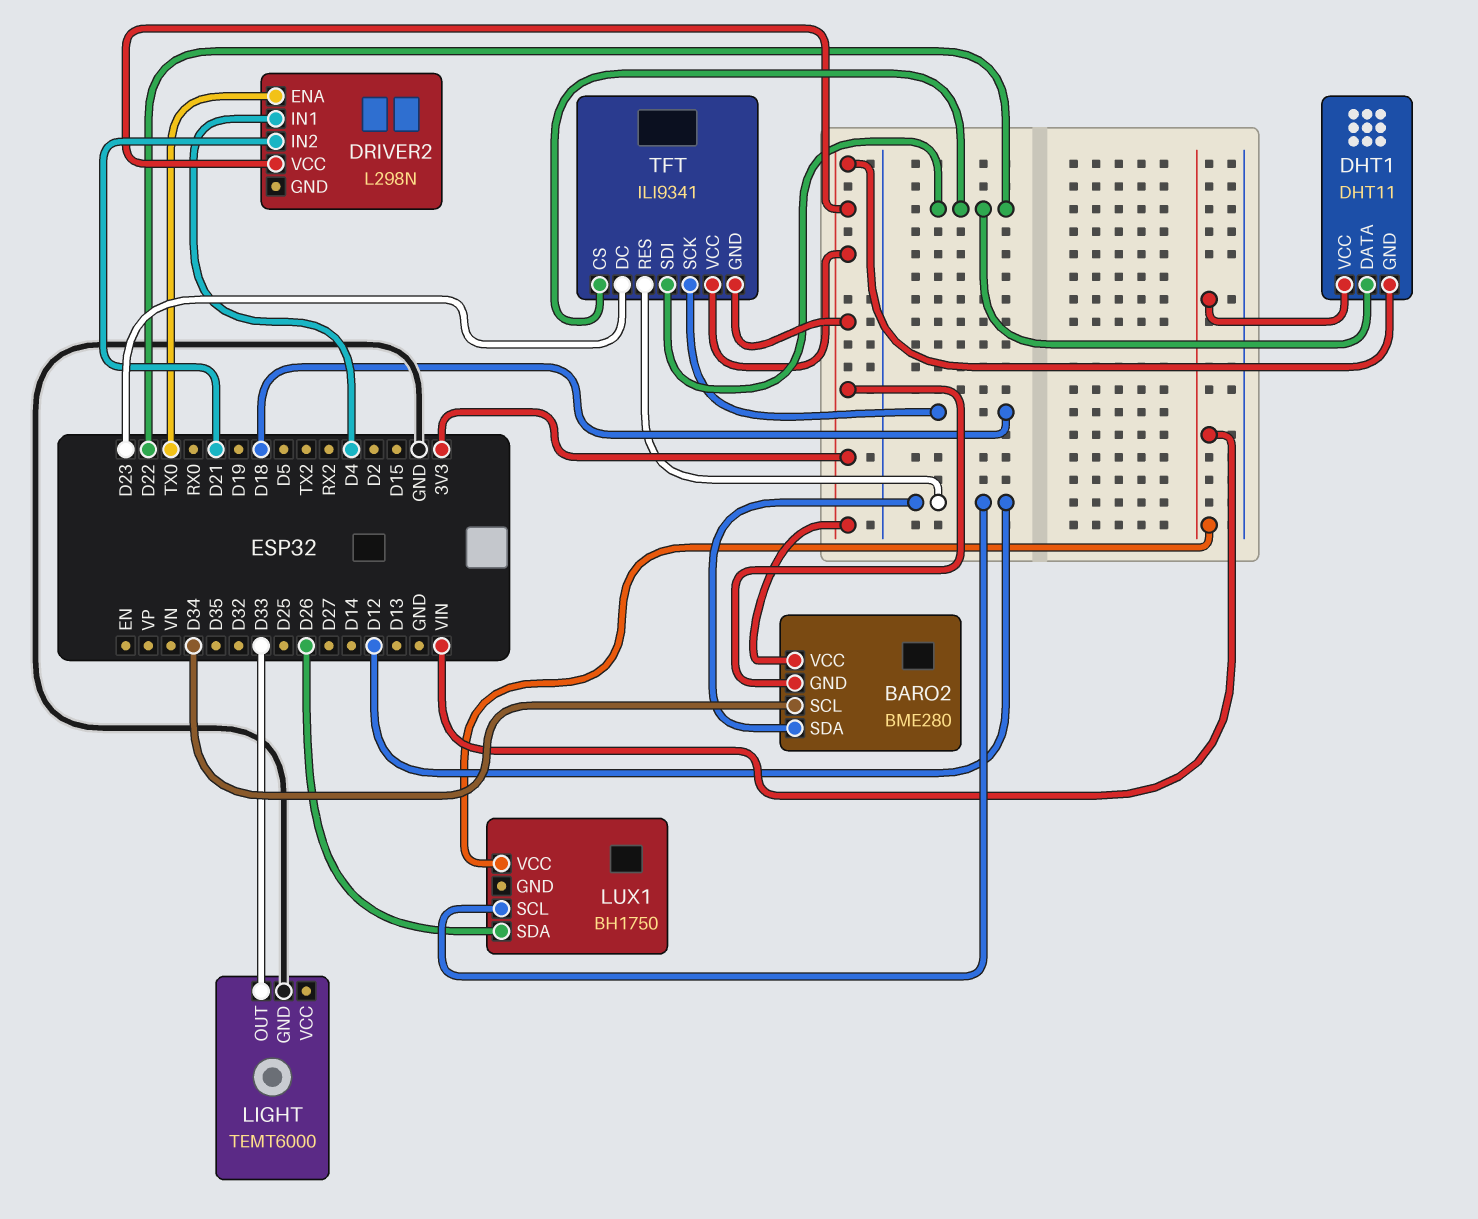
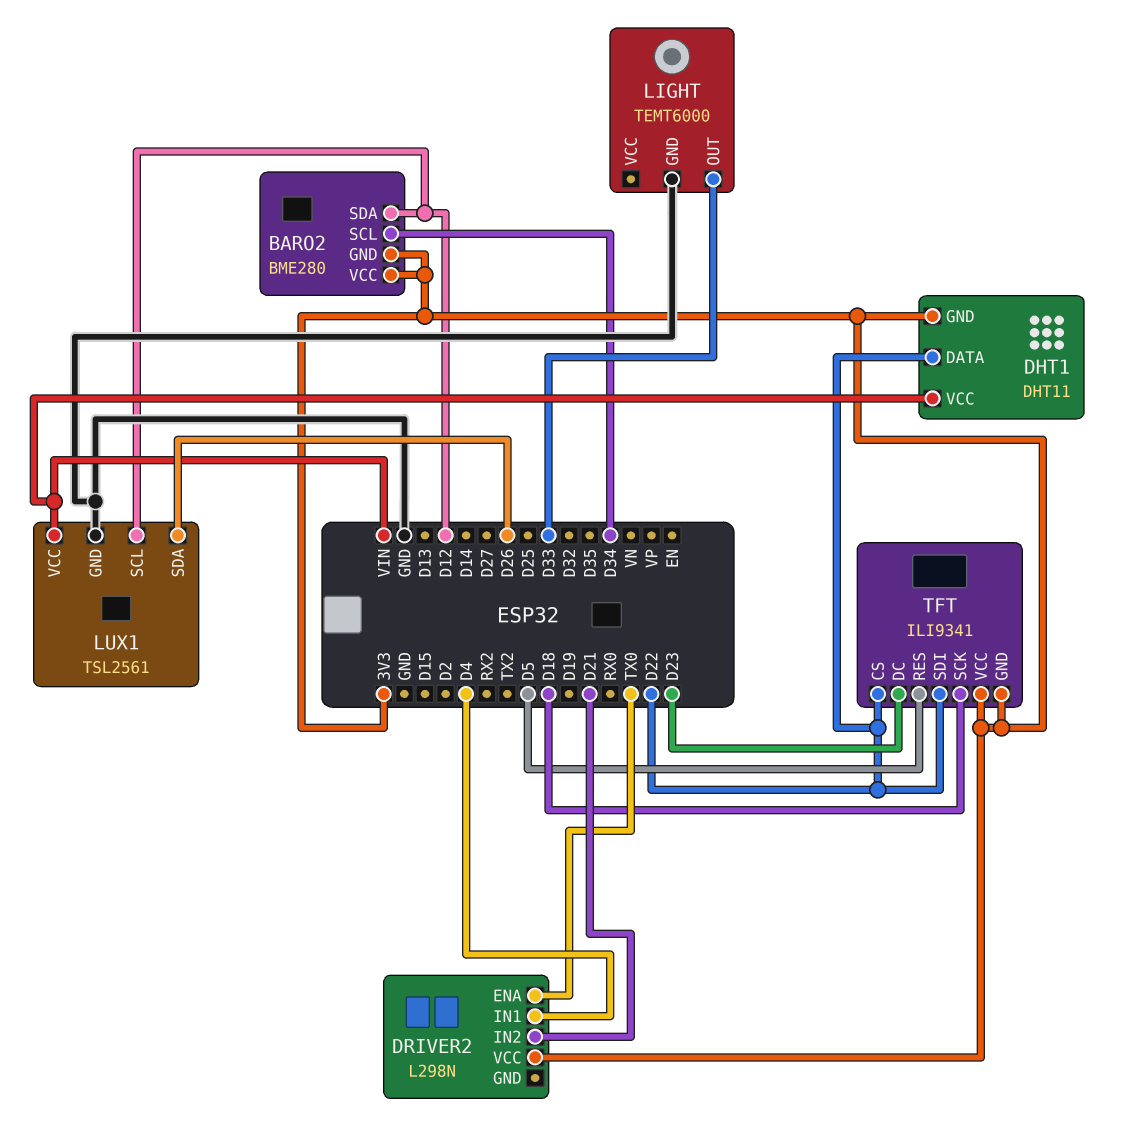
LUX1: BH1750 -> TSL2561
LUX1 pin GND: none -> GND
TFT pin RES: D12 -> D5

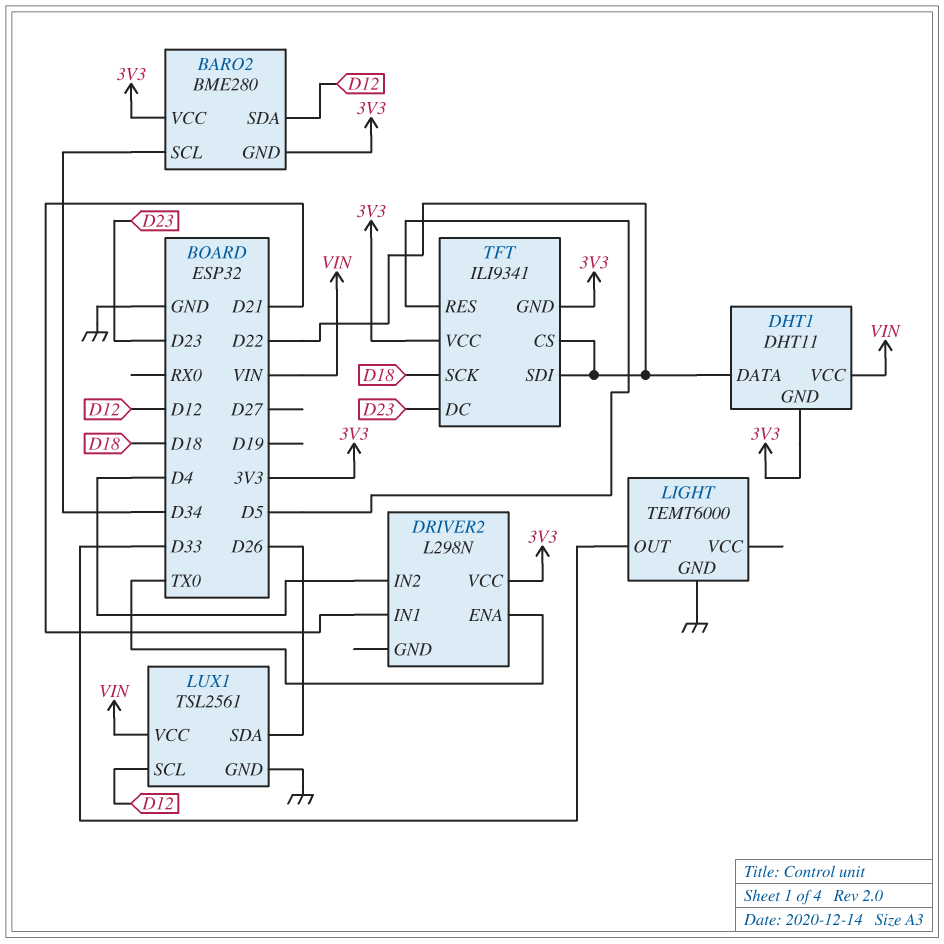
DRIVER2 pin IN1: D4 -> D21
DRIVER2 pin IN2: D21 -> D4

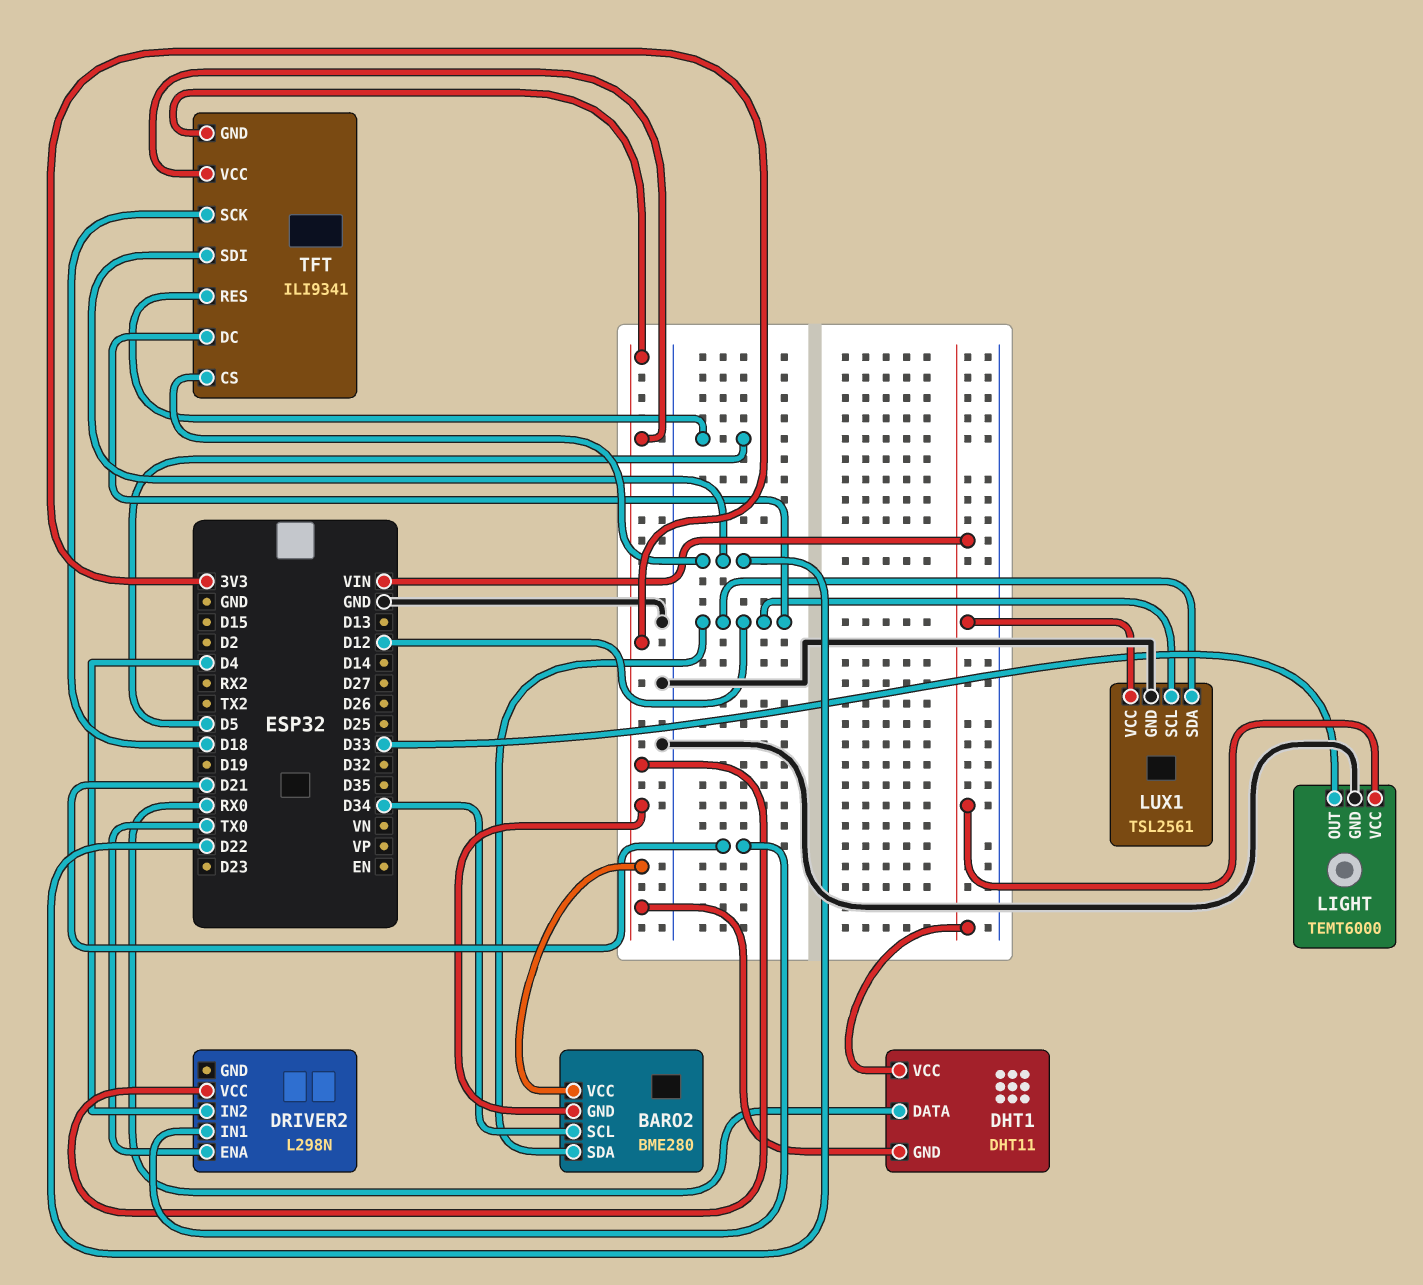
DHT1 pin DATA: D22 -> RX0
LIGHT pin VCC: none -> VIN
LUX1 pin SDA: D26 -> D12
TFT pin DC: D23 -> D12

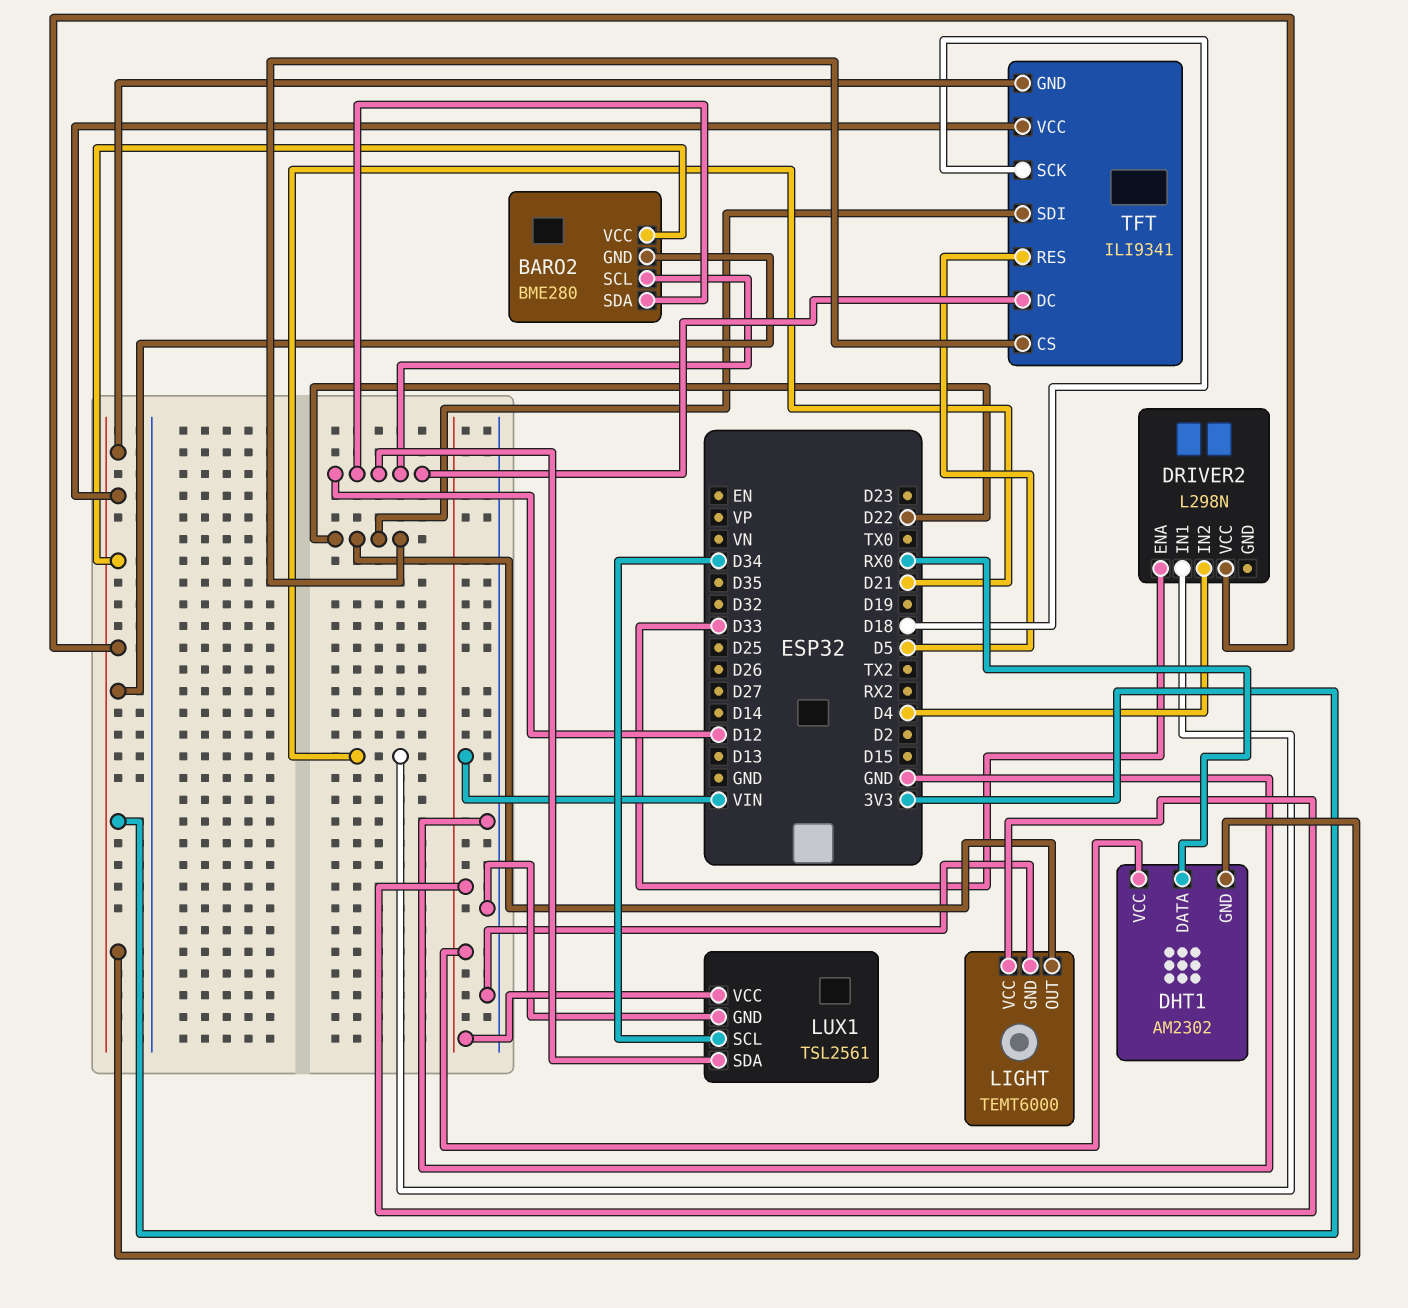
BARO2 pin SCL: D34 -> D12
DHT1: DHT11 -> AM2302
DRIVER2 pin ENA: TX0 -> D33
LIGHT pin OUT: D33 -> D22
LUX1 pin SCL: D12 -> D34

